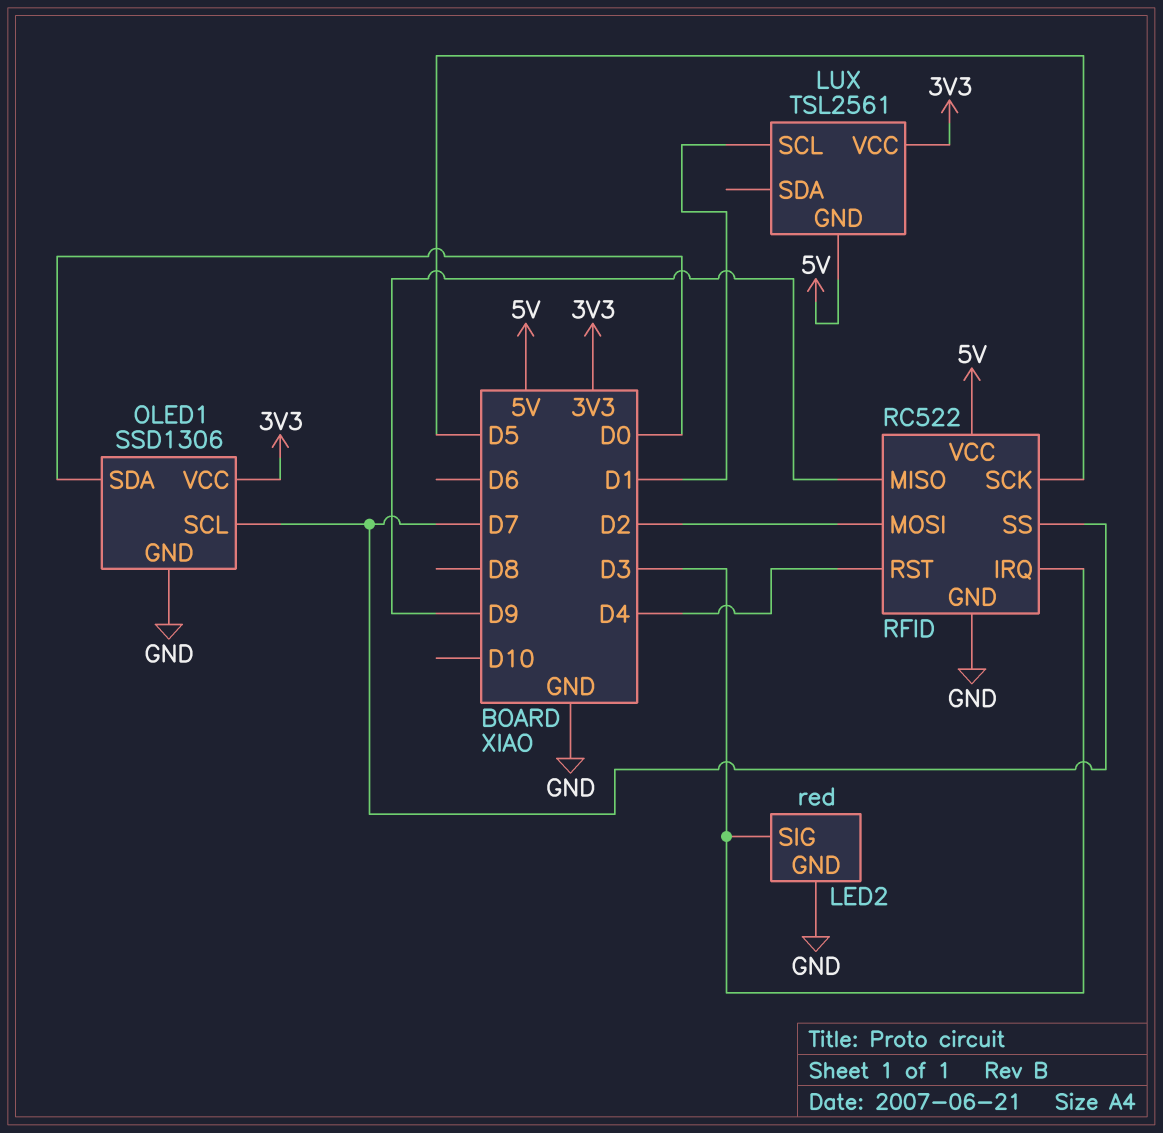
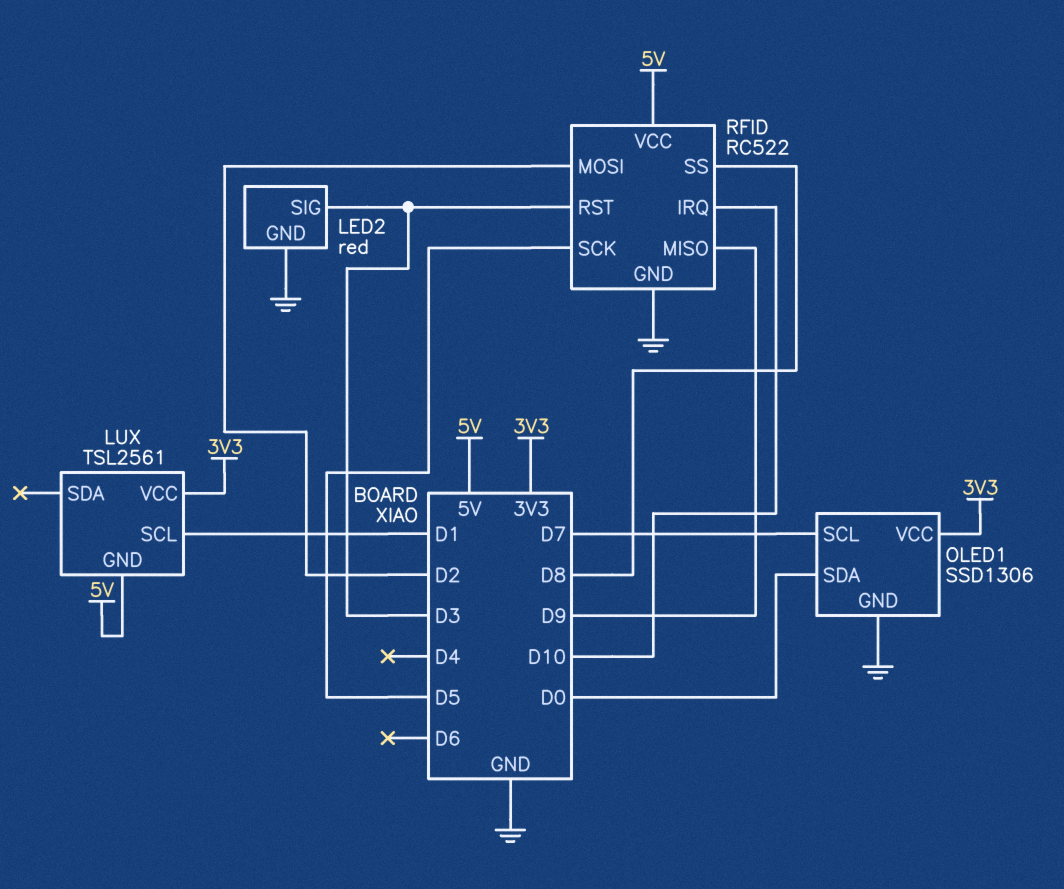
RFID pin IRQ: D3 -> D10
RFID pin RST: D4 -> D3
RFID pin SS: D7 -> D8

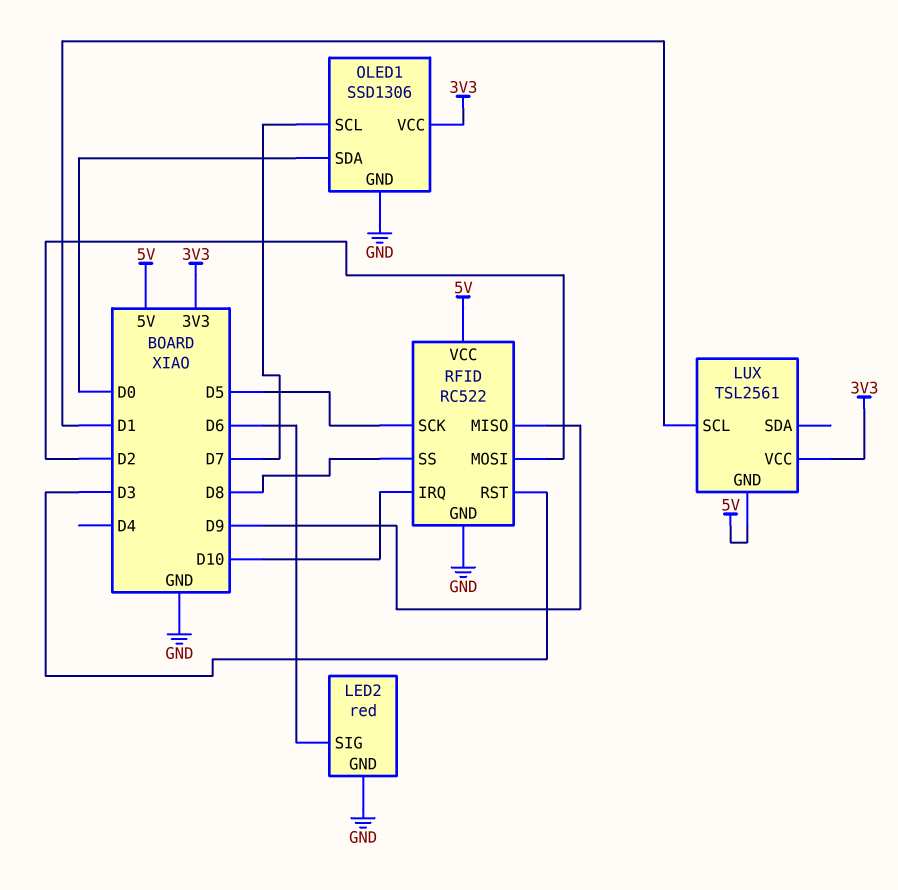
LED2 pin SIG: D3 -> D6

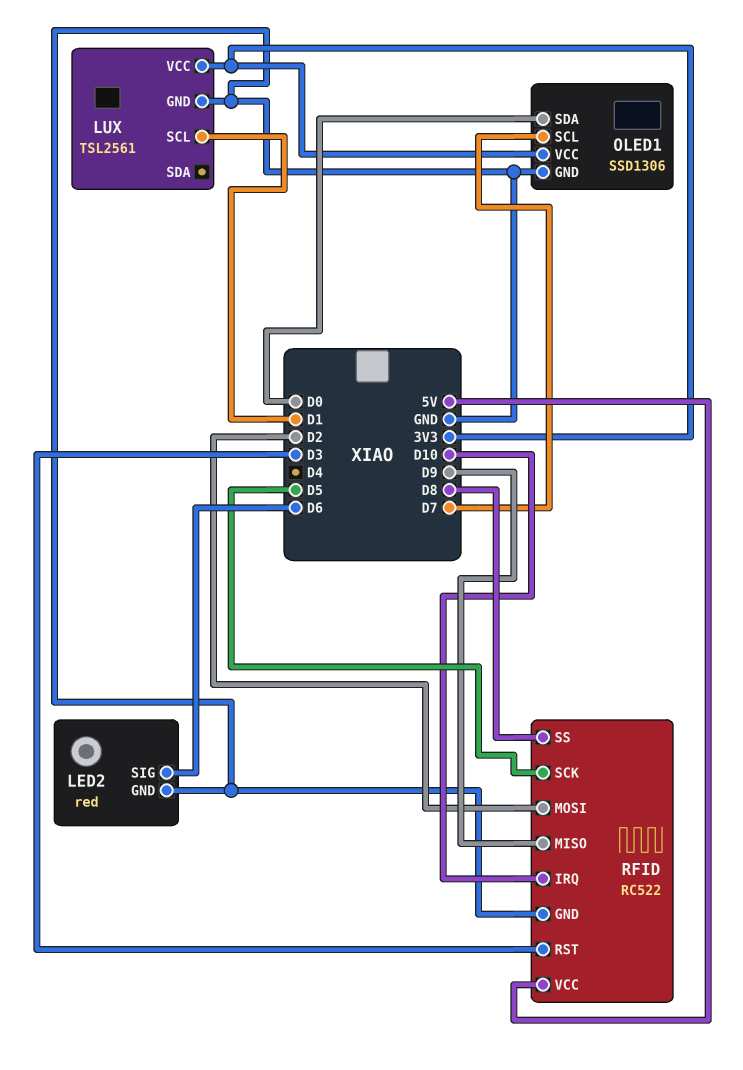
LUX pin GND: 5V -> GND

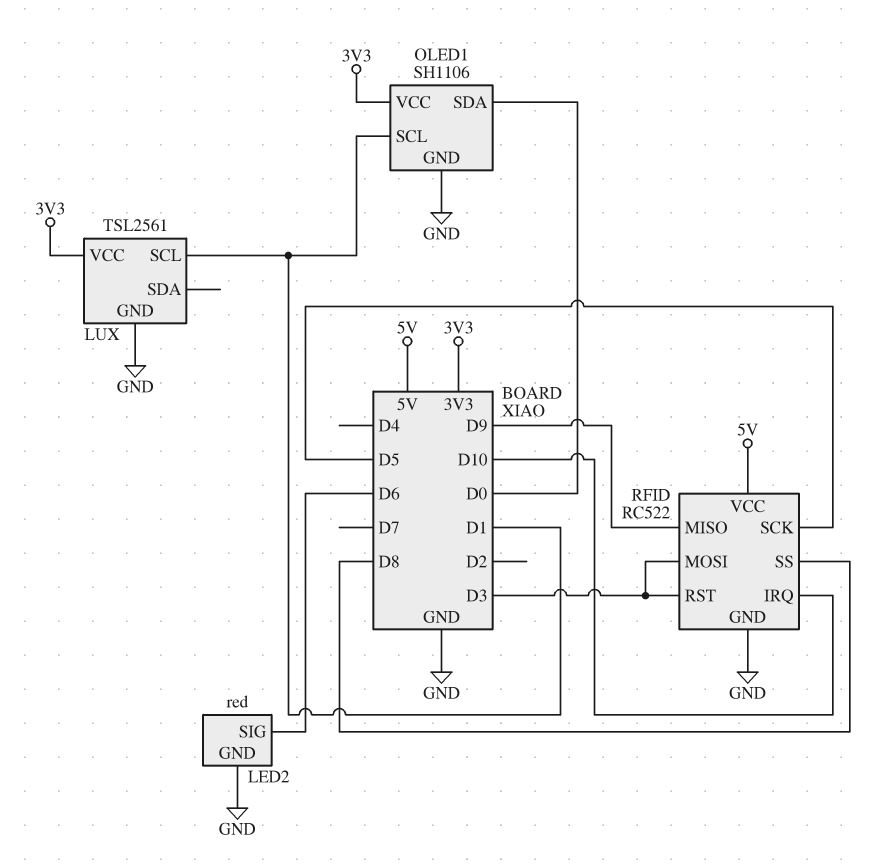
OLED1: SSD1306 -> SH1106
OLED1 pin SCL: D7 -> D1
RFID pin MOSI: D2 -> D3

